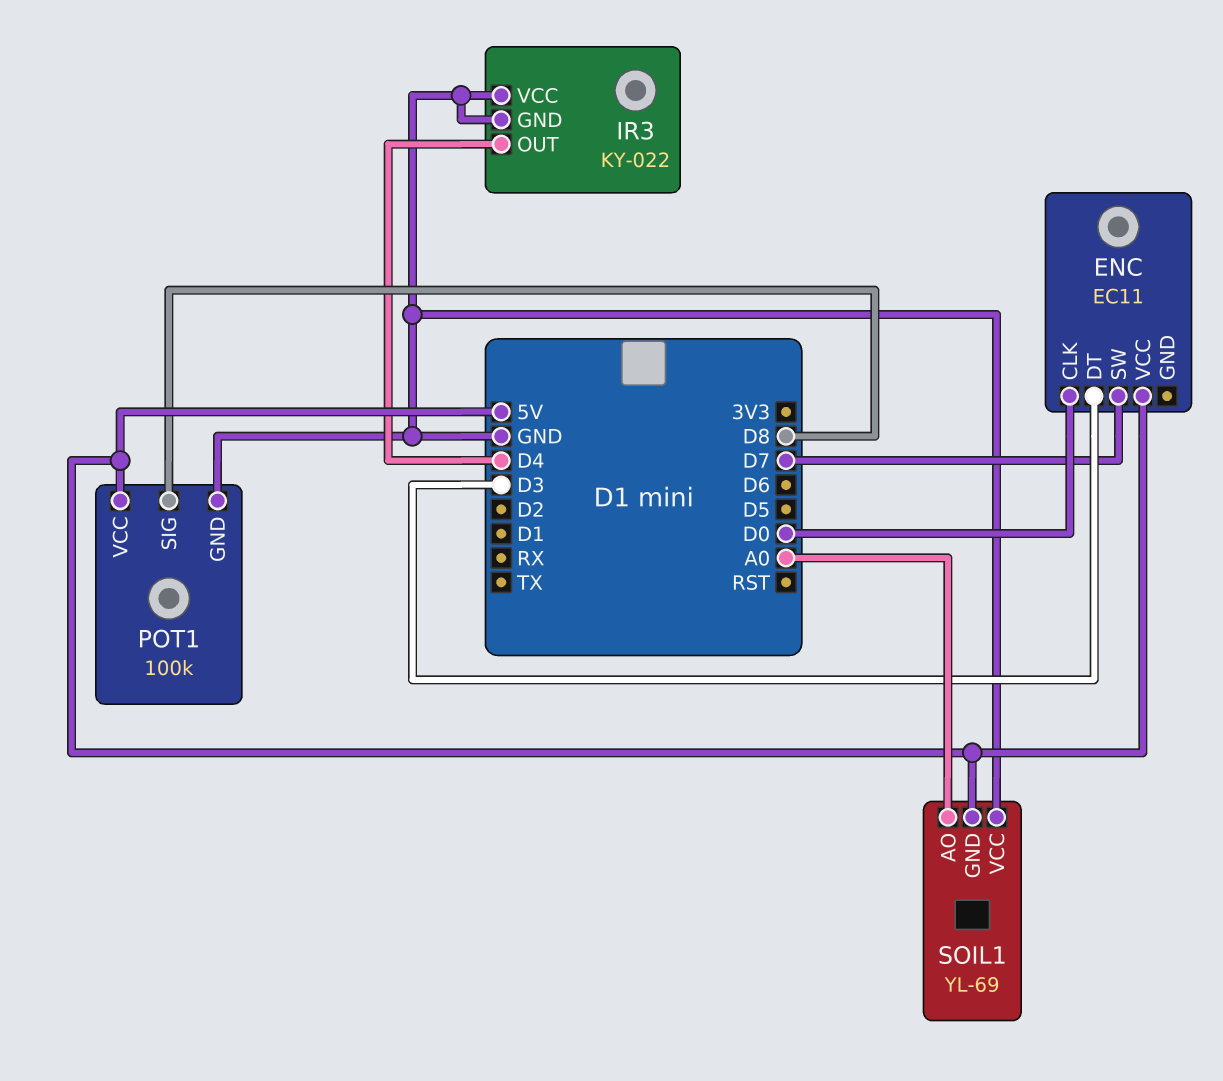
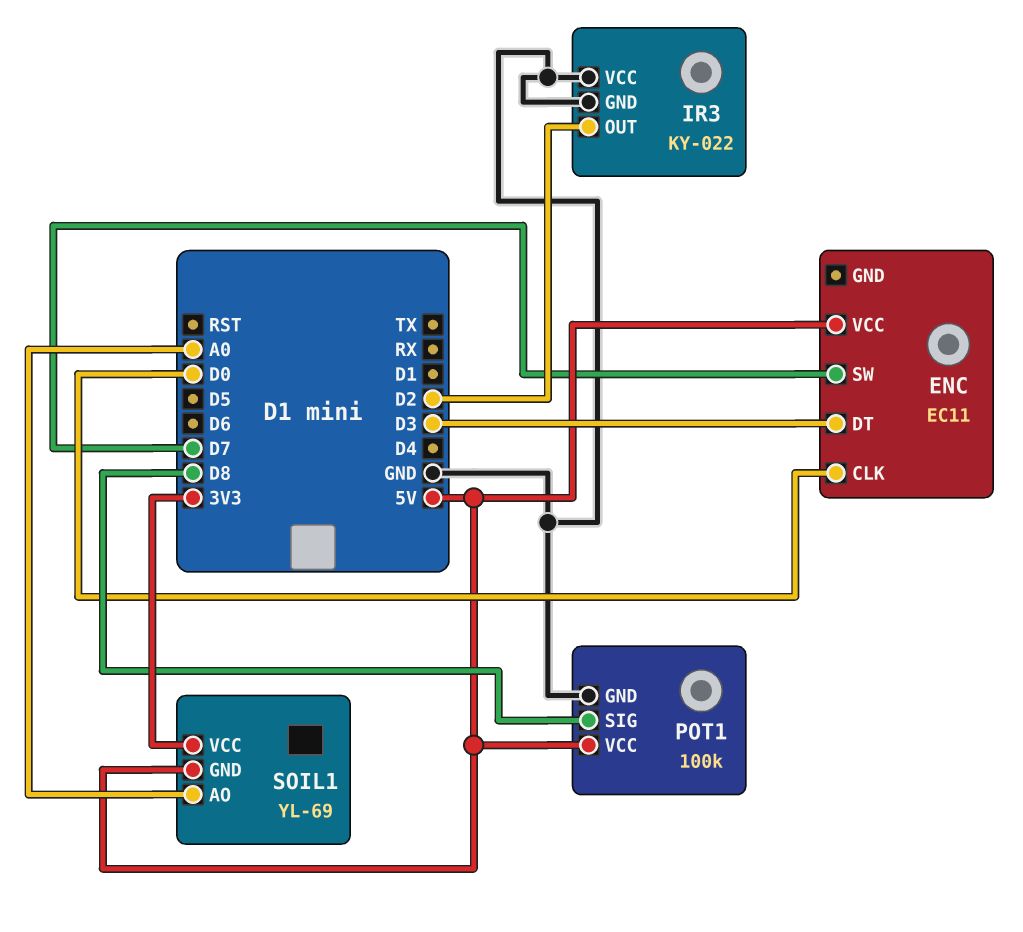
IR3 pin OUT: D4 -> D2
SOIL1 pin VCC: GND -> 3V3

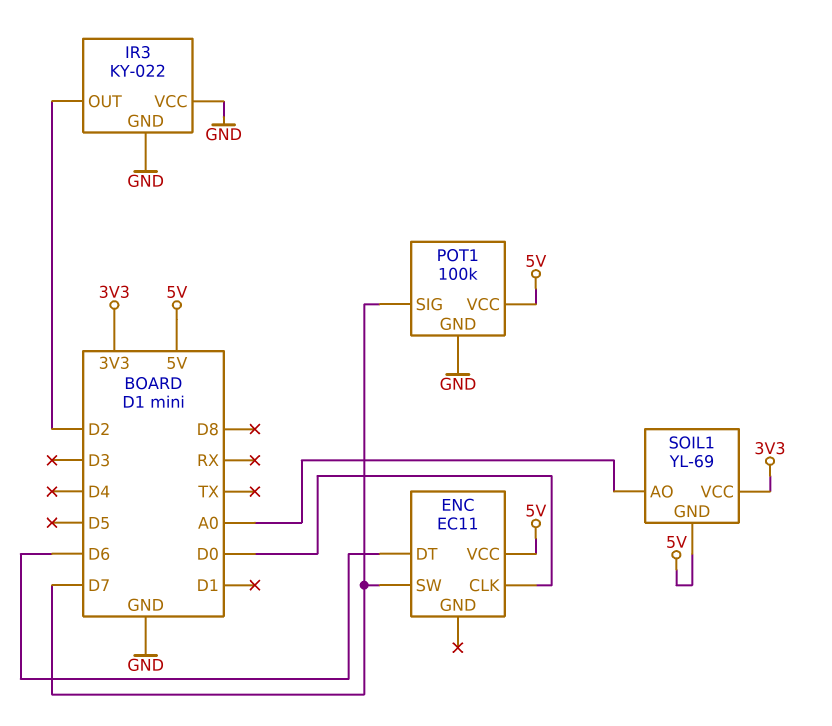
ENC pin DT: D3 -> D6
POT1 pin SIG: D8 -> D7

